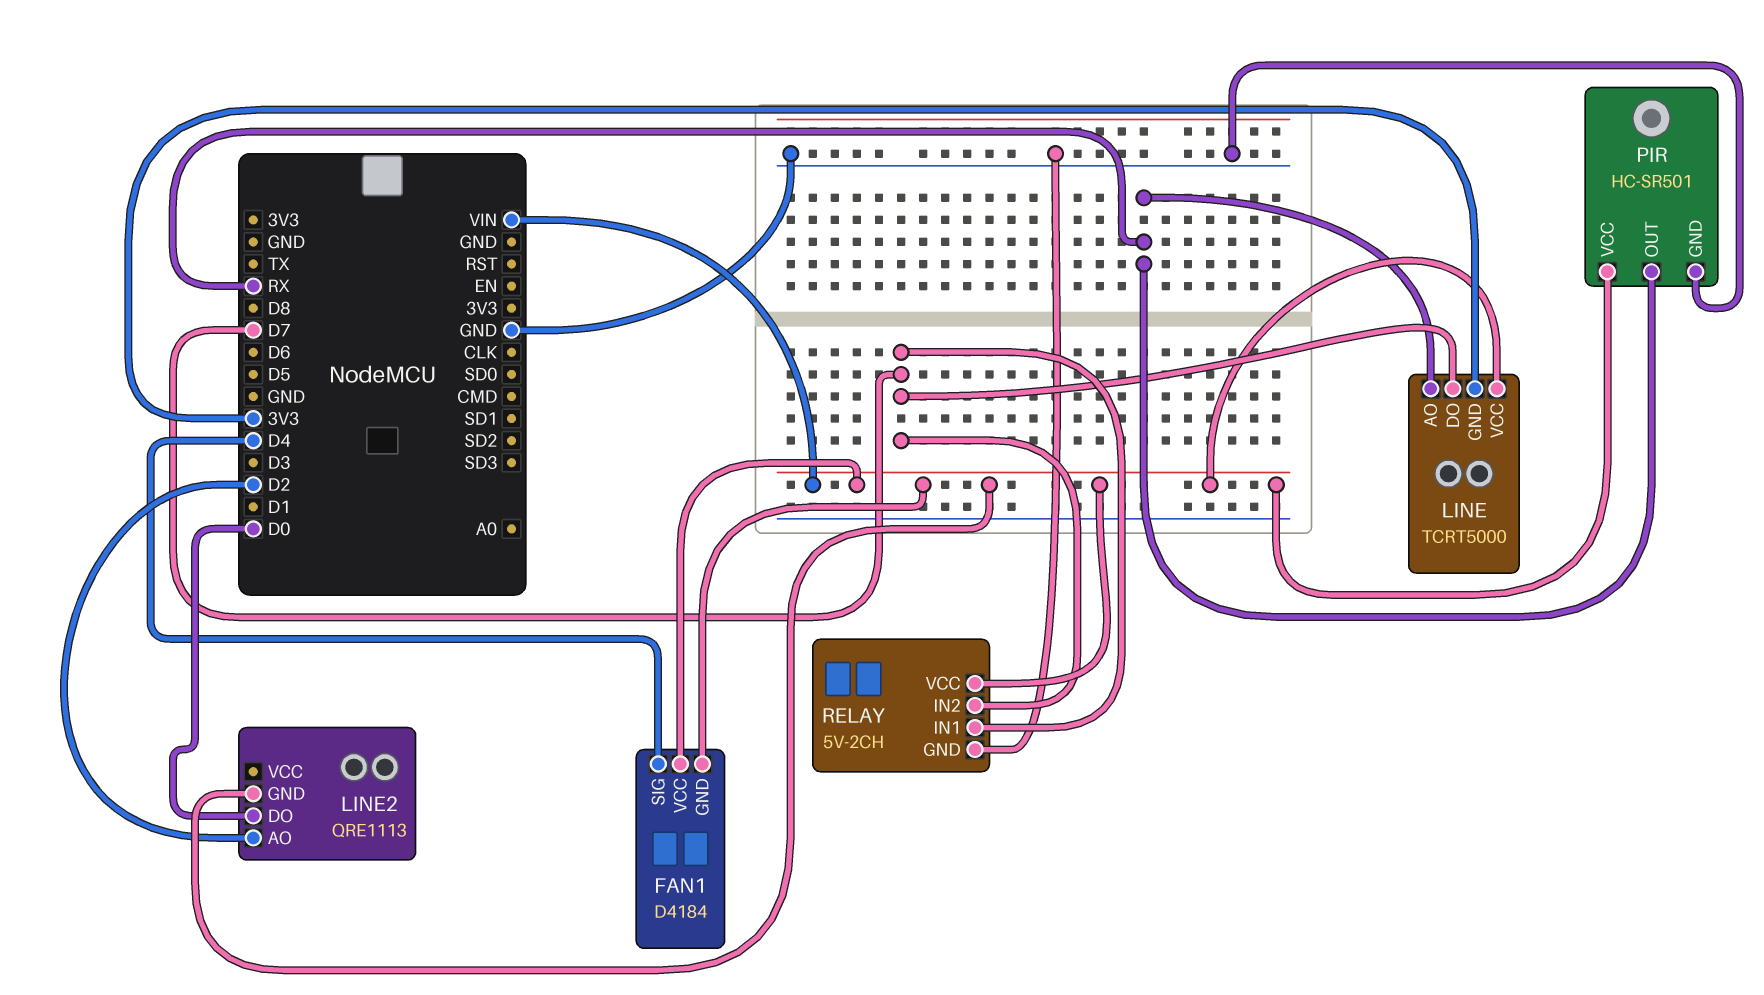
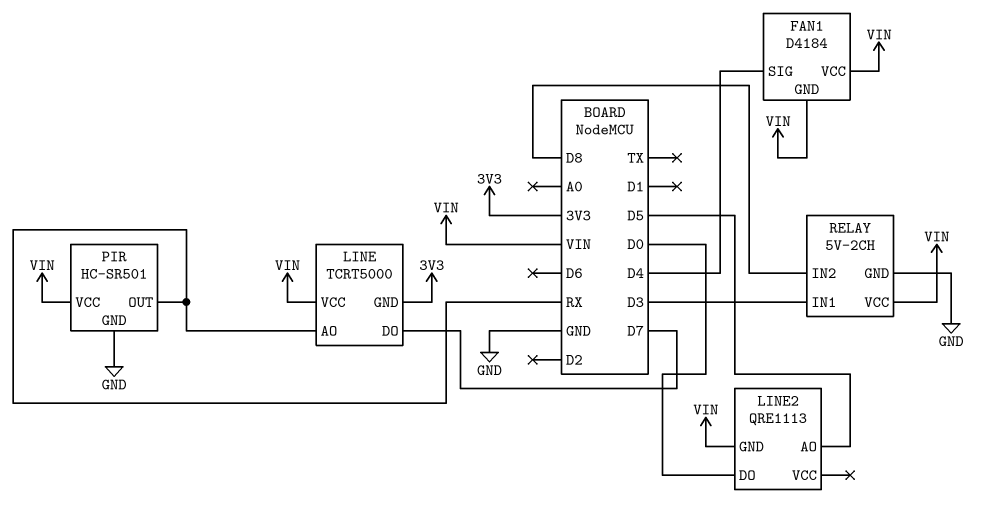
LINE2 pin AO: D2 -> D5
RELAY pin IN1: D7 -> D3
RELAY pin IN2: D7 -> D8

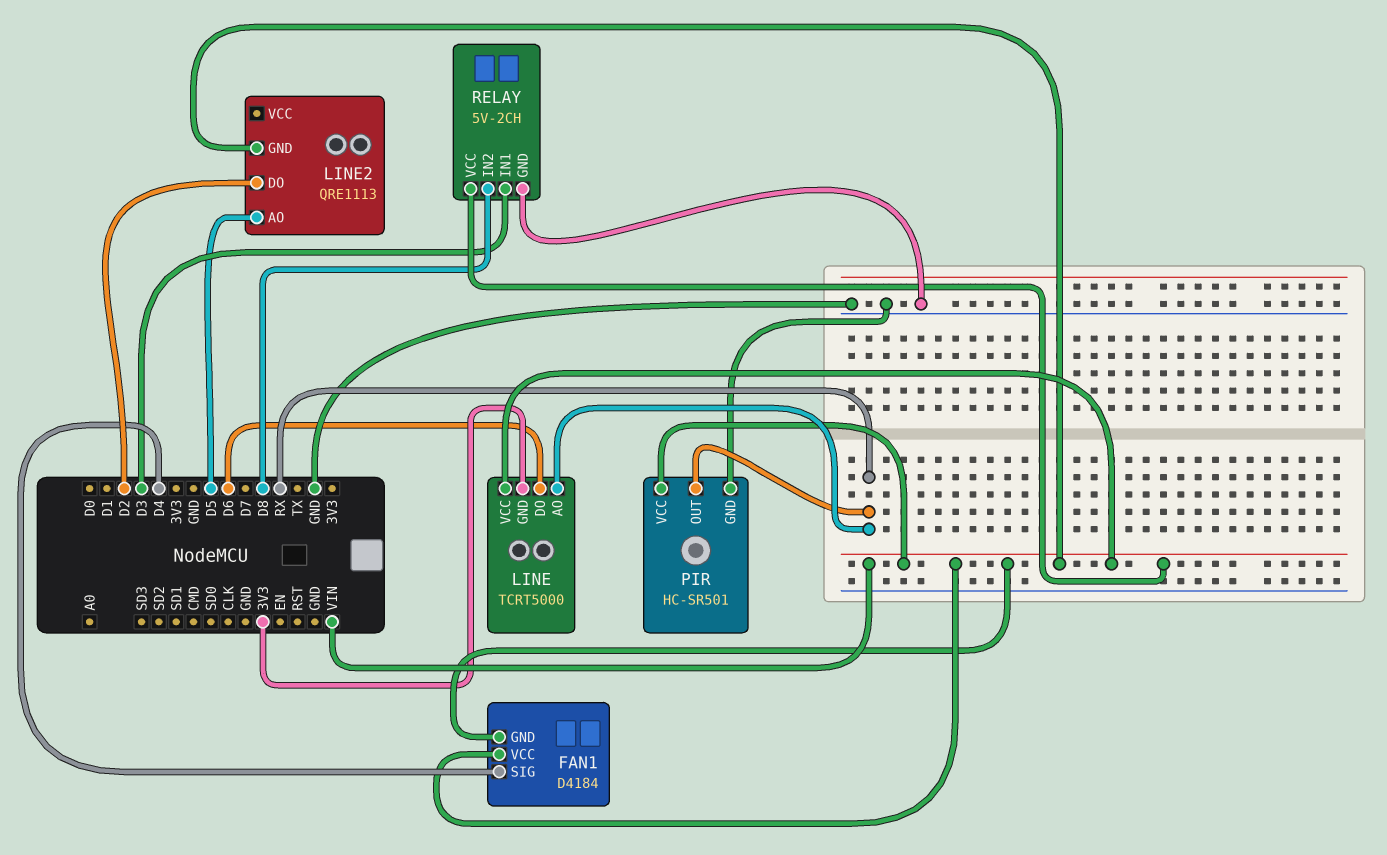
LINE pin DO: D7 -> D6
LINE2 pin DO: D0 -> D2

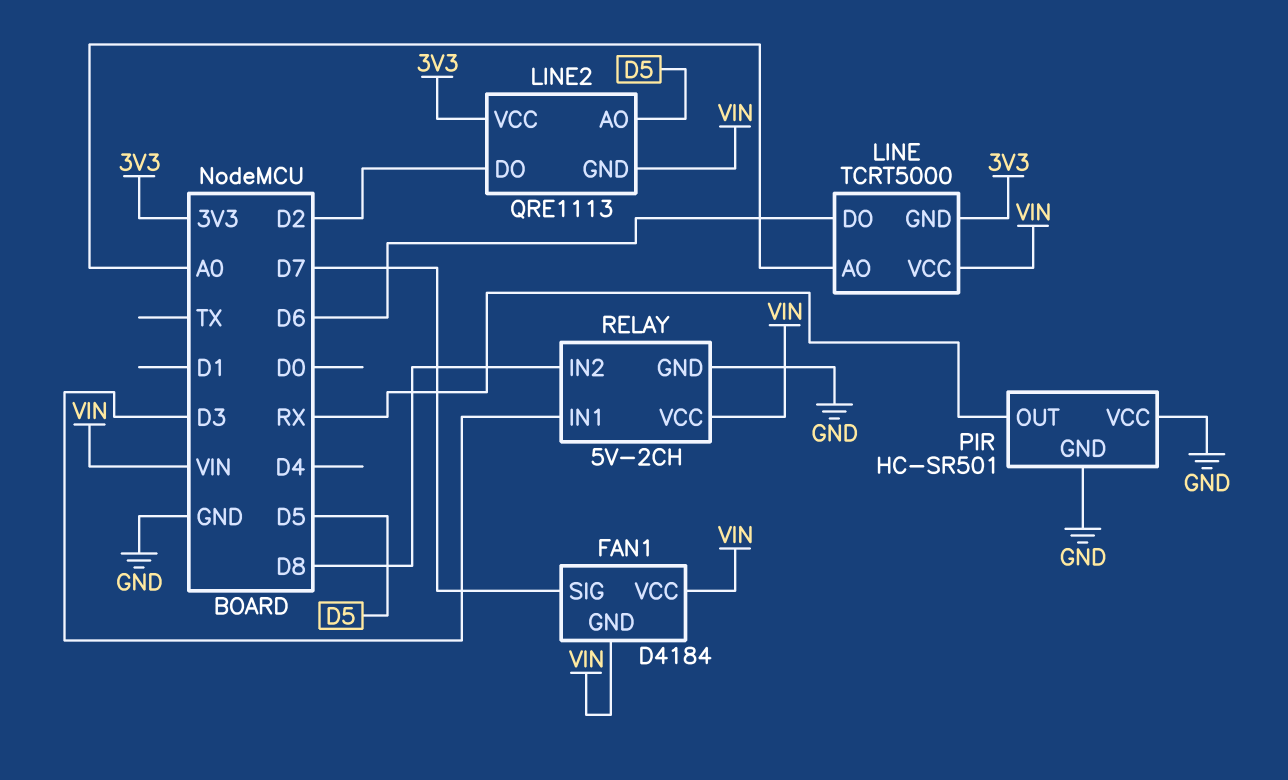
FAN1 pin SIG: D4 -> D7
LINE pin AO: RX -> A0
LINE2 pin VCC: none -> 3V3
PIR pin VCC: VIN -> GND

